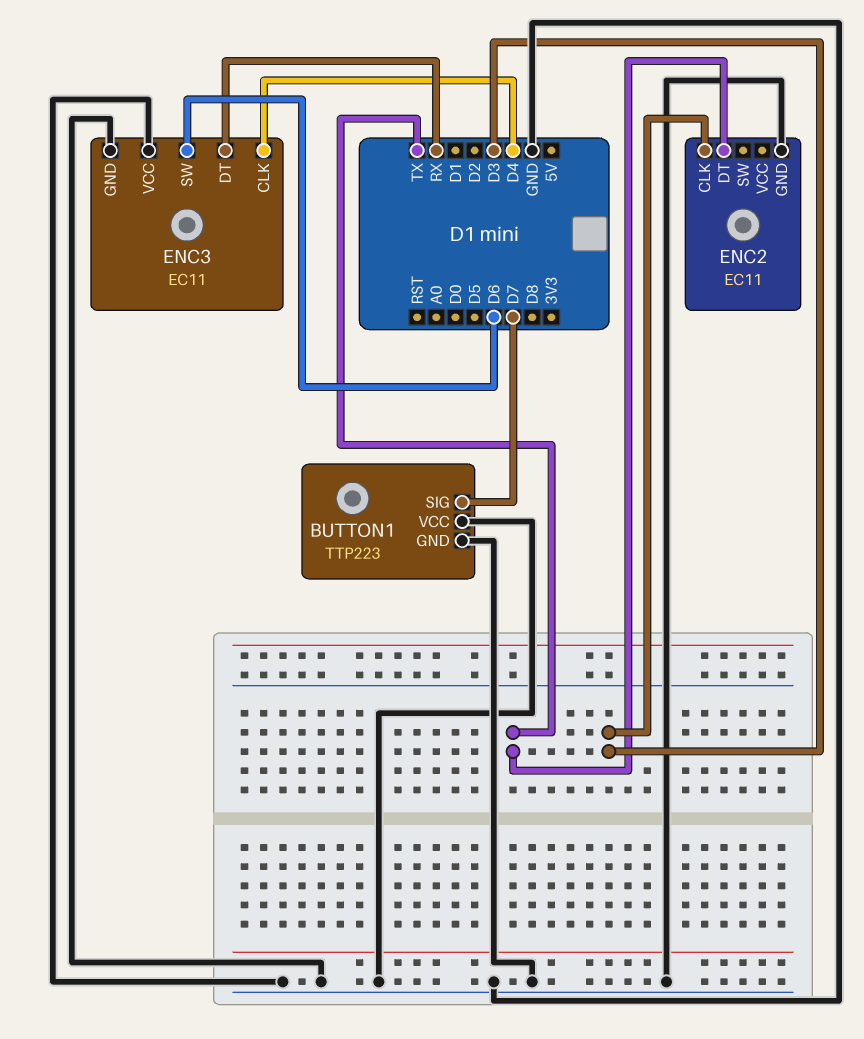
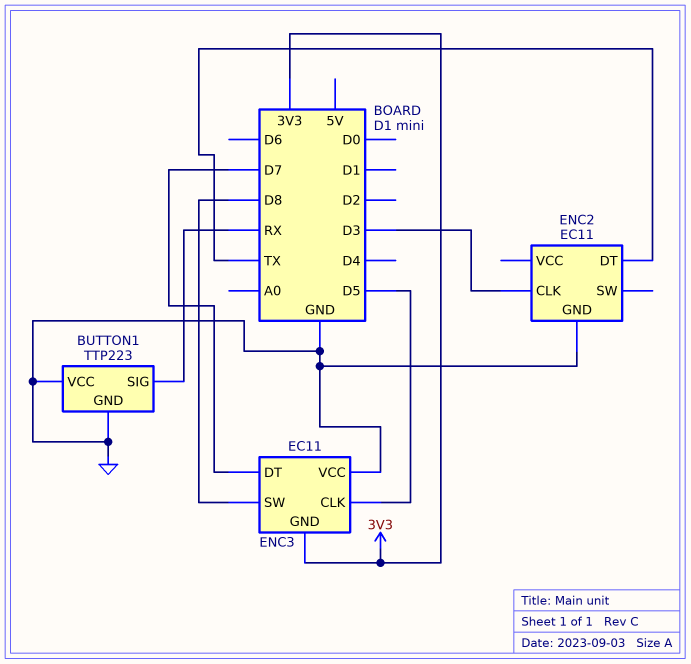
BUTTON1 pin SIG: D7 -> RX
ENC3 pin CLK: D4 -> D5
ENC3 pin DT: RX -> D7
ENC3 pin GND: GND -> 3V3
ENC3 pin SW: D6 -> D8

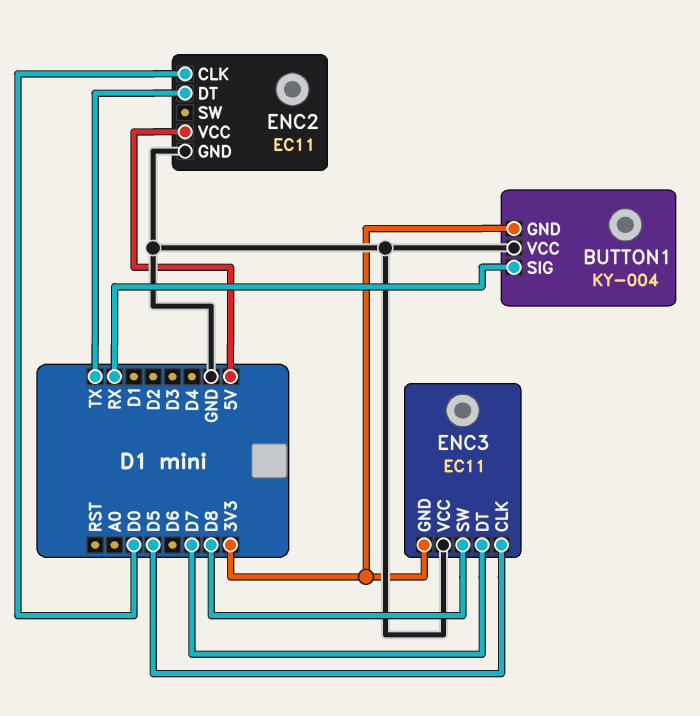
BUTTON1: TTP223 -> KY-004
BUTTON1 pin GND: GND -> 3V3
ENC2 pin CLK: D3 -> D0
ENC2 pin VCC: none -> 5V

